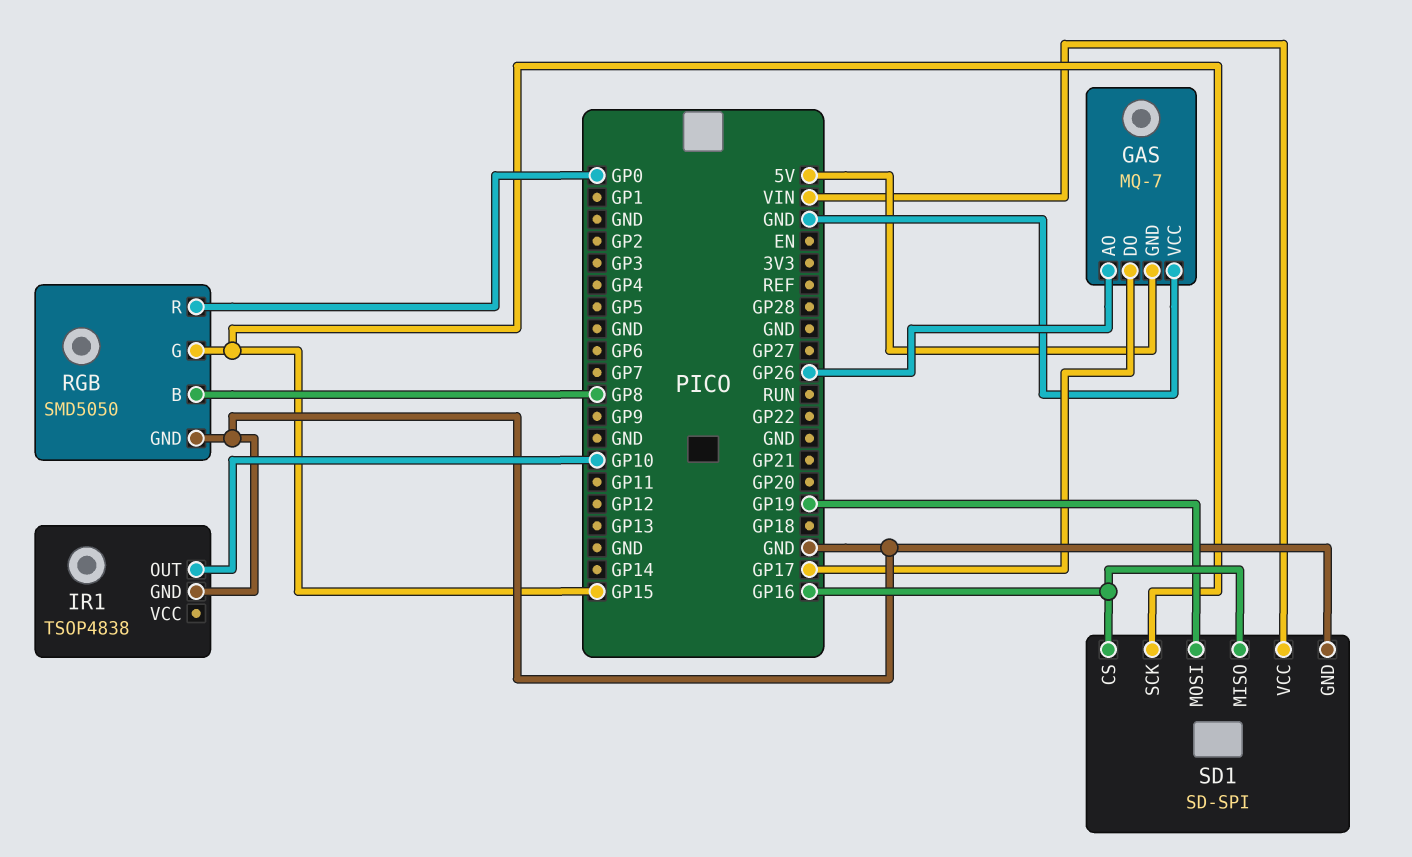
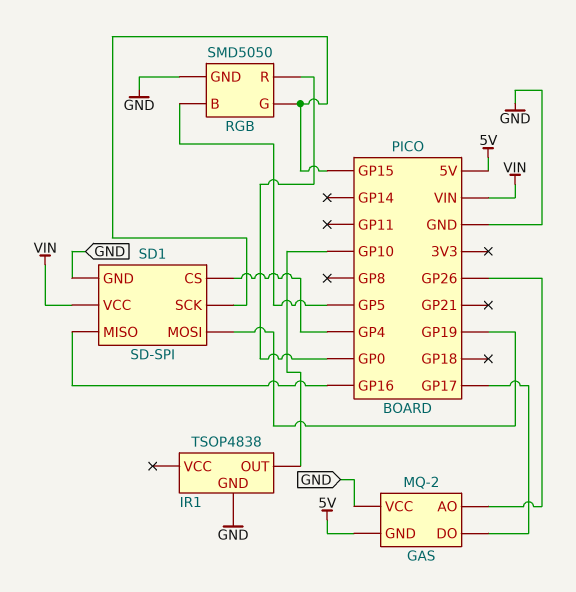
GAS: MQ-7 -> MQ-2
RGB pin B: GP8 -> GP5
SD1 pin CS: GP16 -> GP4

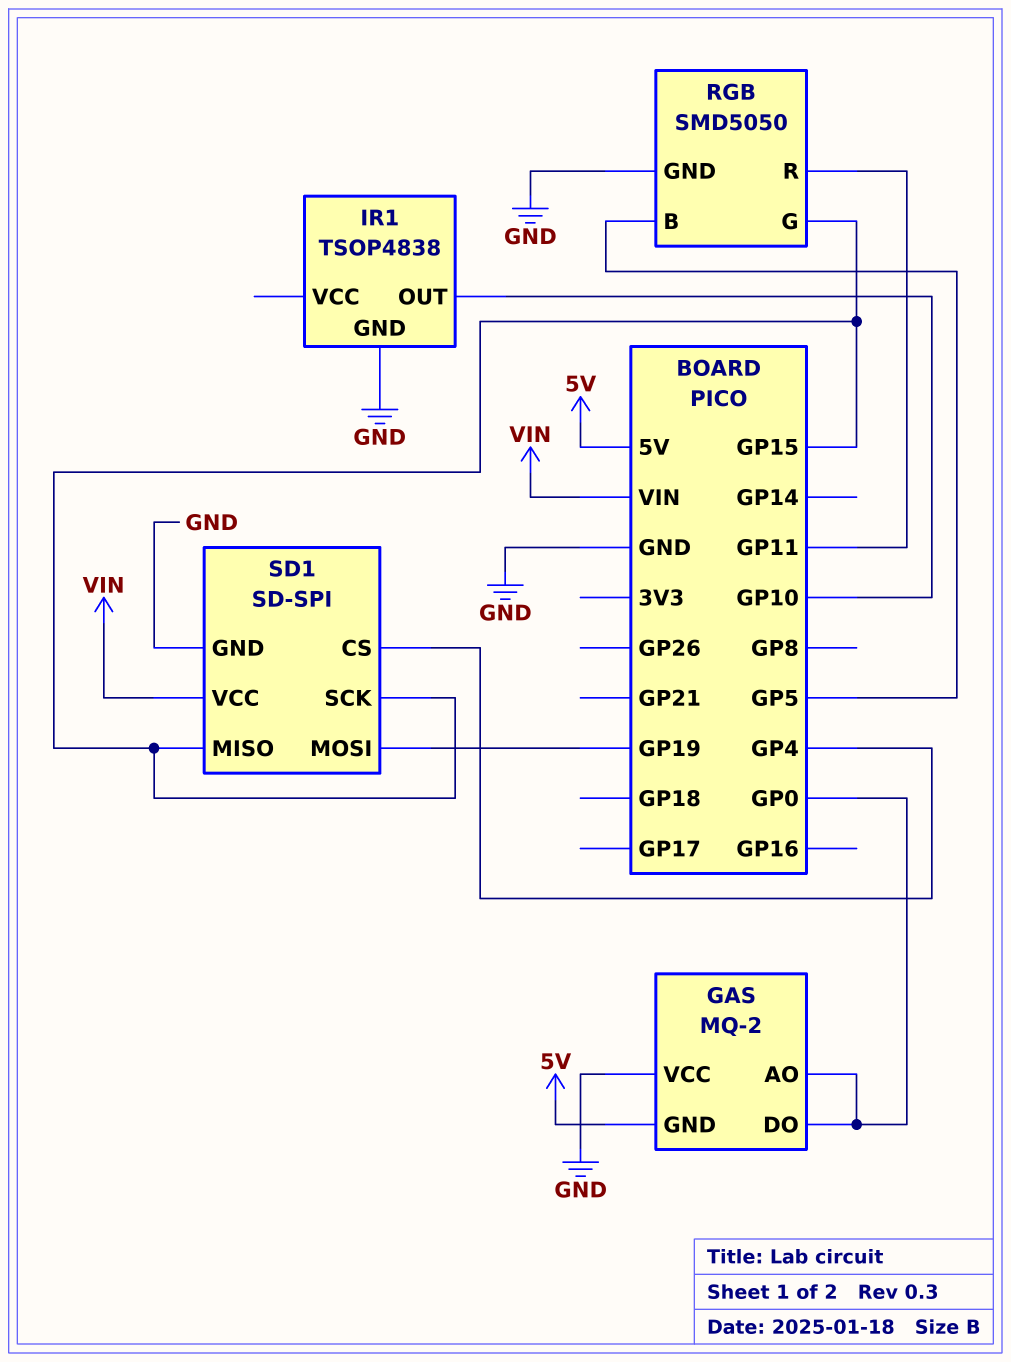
GAS pin AO: GP26 -> GP0
GAS pin DO: GP17 -> GP0
RGB pin R: GP0 -> GP11
SD1 pin MISO: GP16 -> GP15

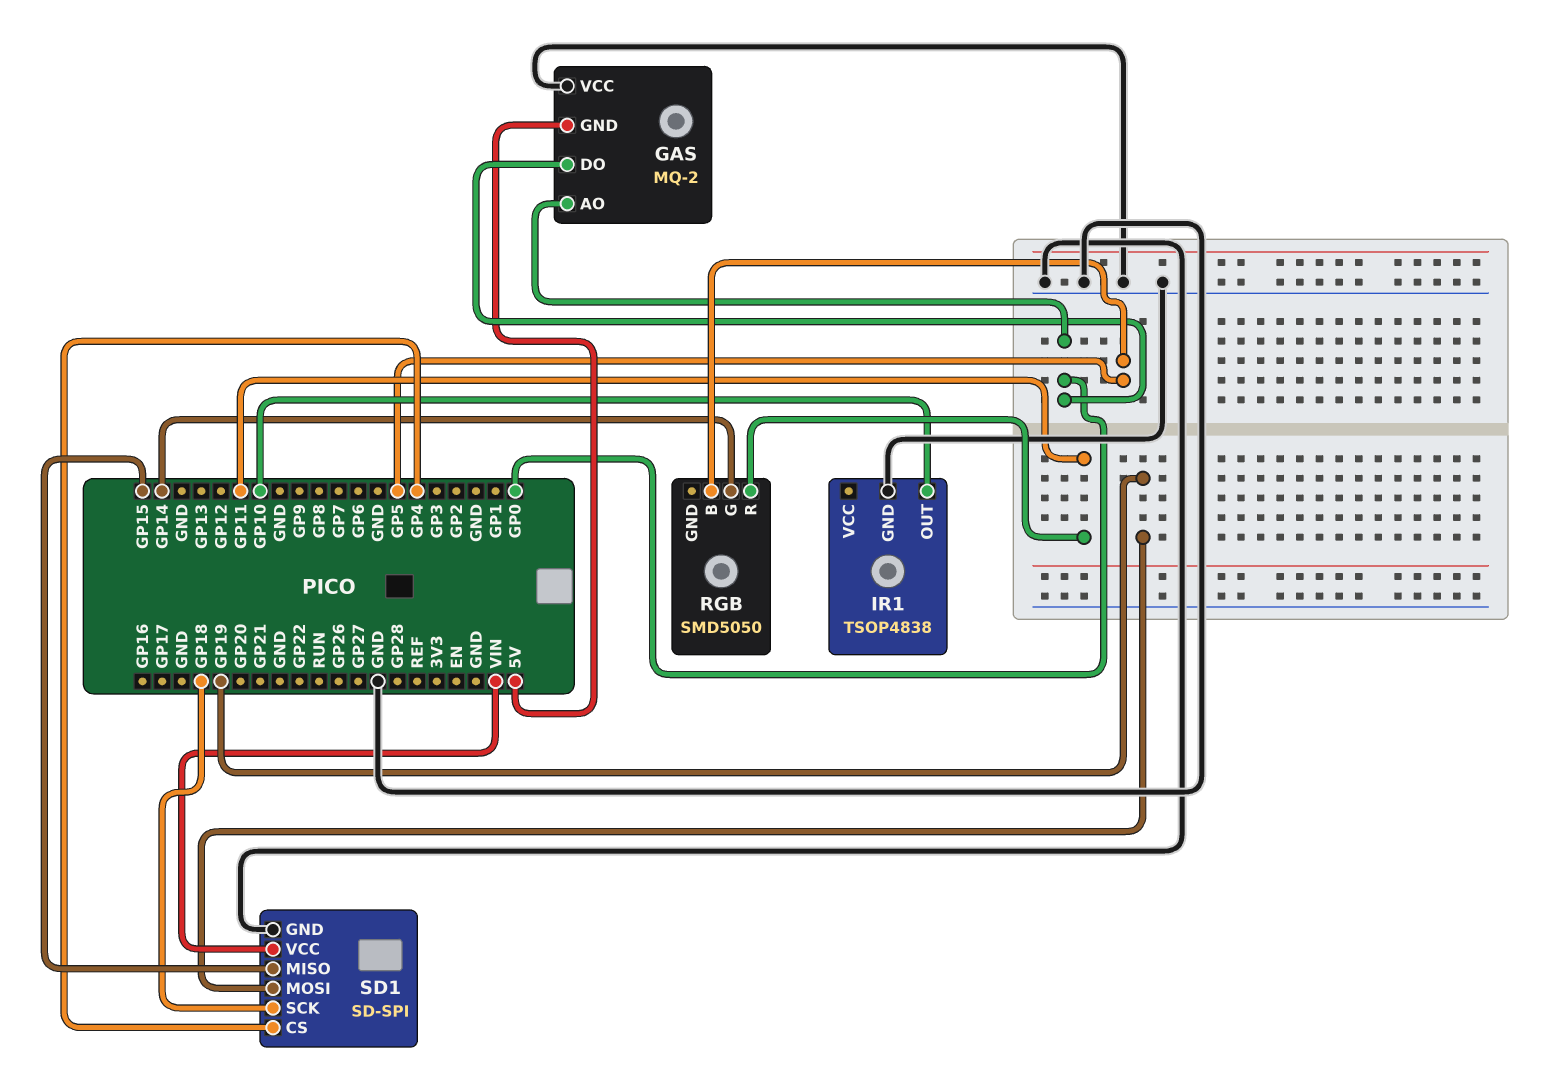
RGB pin G: GP15 -> GP14
RGB pin GND: GND -> none
SD1 pin SCK: GP15 -> GP18

